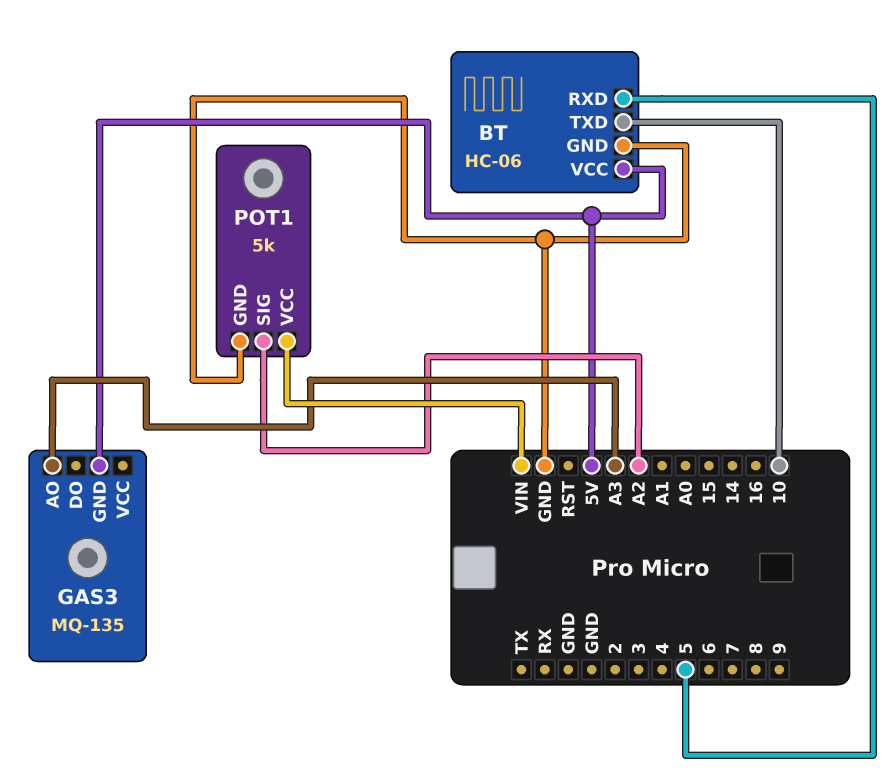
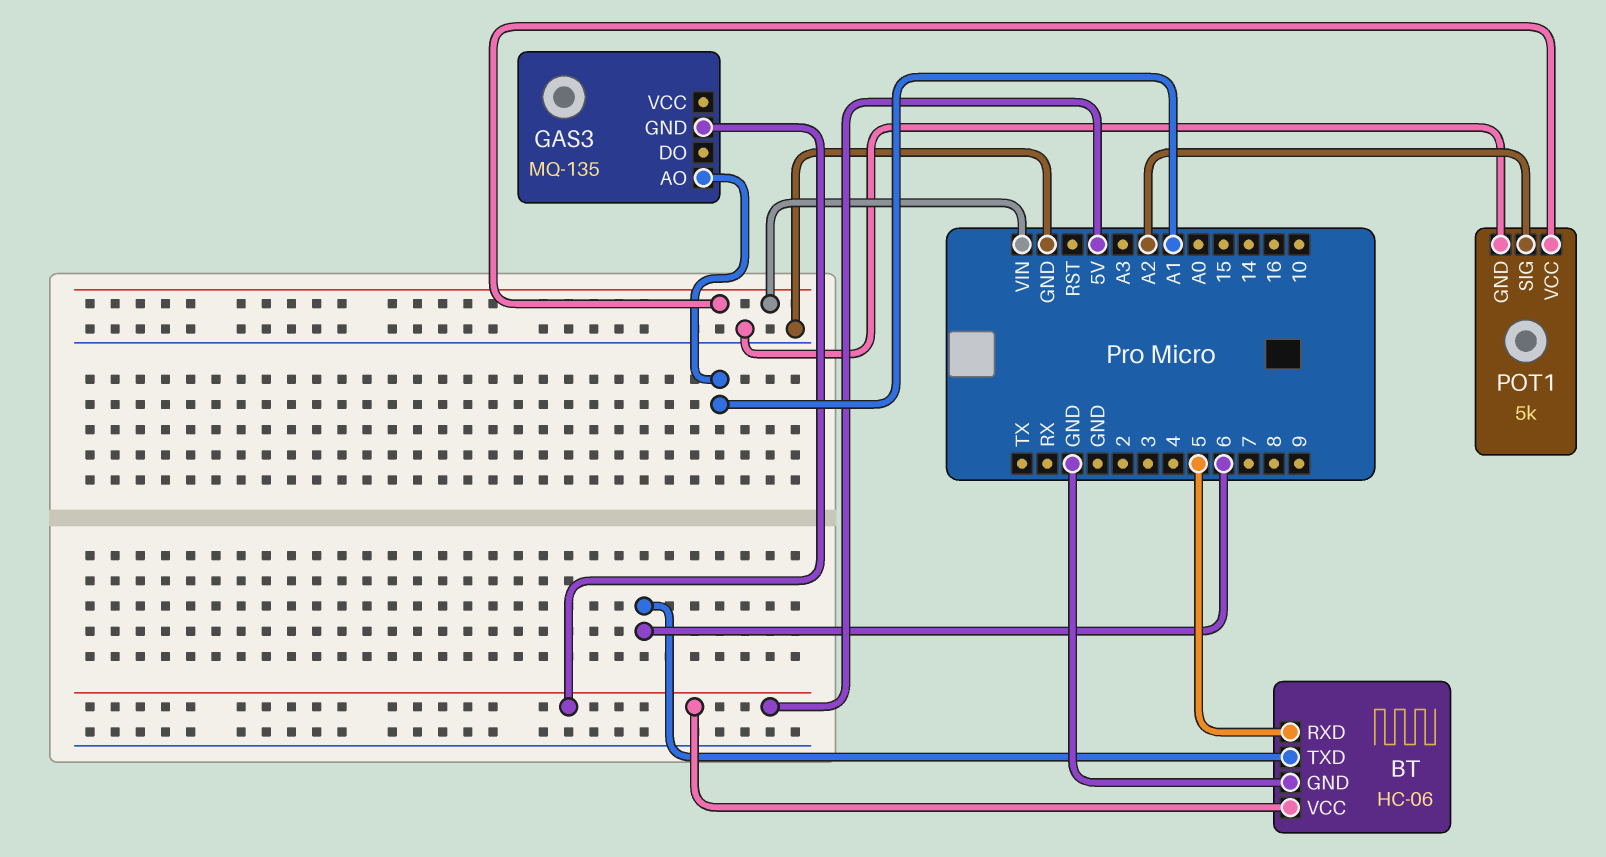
BT pin TXD: 10 -> 6
GAS3 pin AO: A3 -> A1

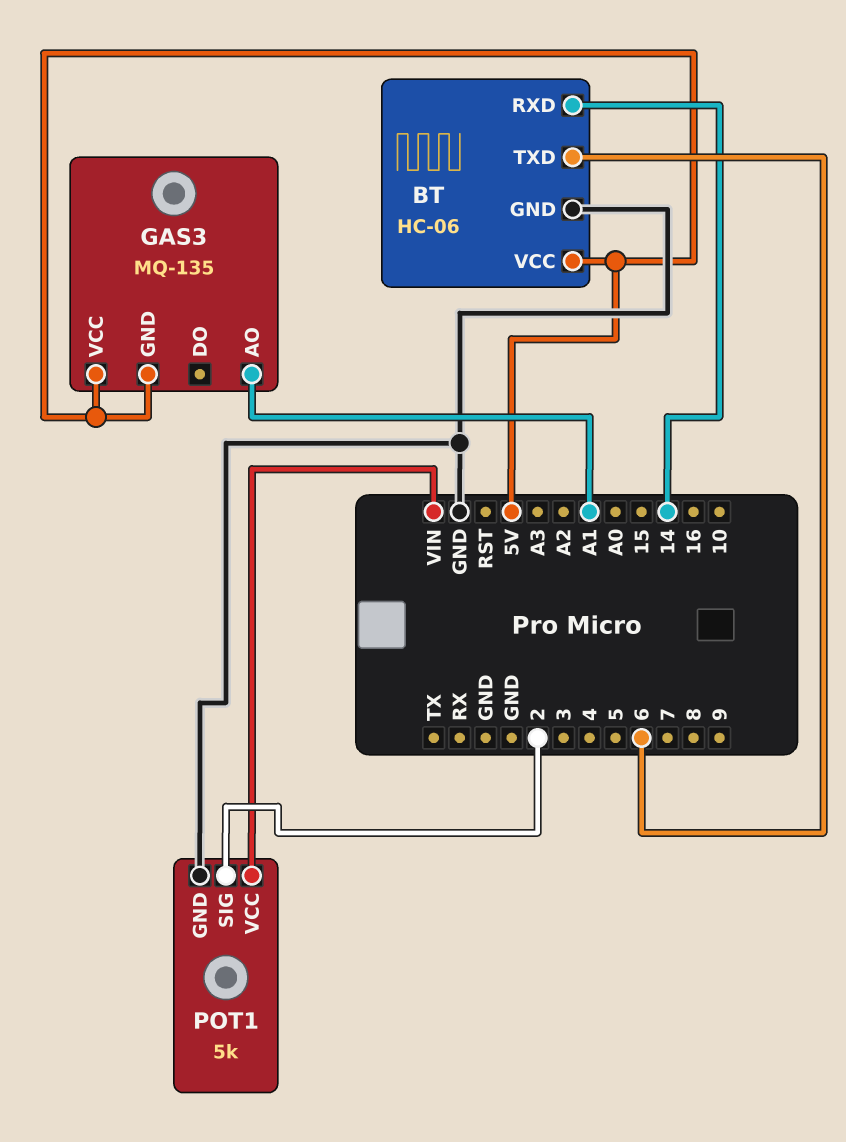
BT pin RXD: 5 -> 14
GAS3 pin VCC: none -> 5V
POT1 pin SIG: A2 -> 2

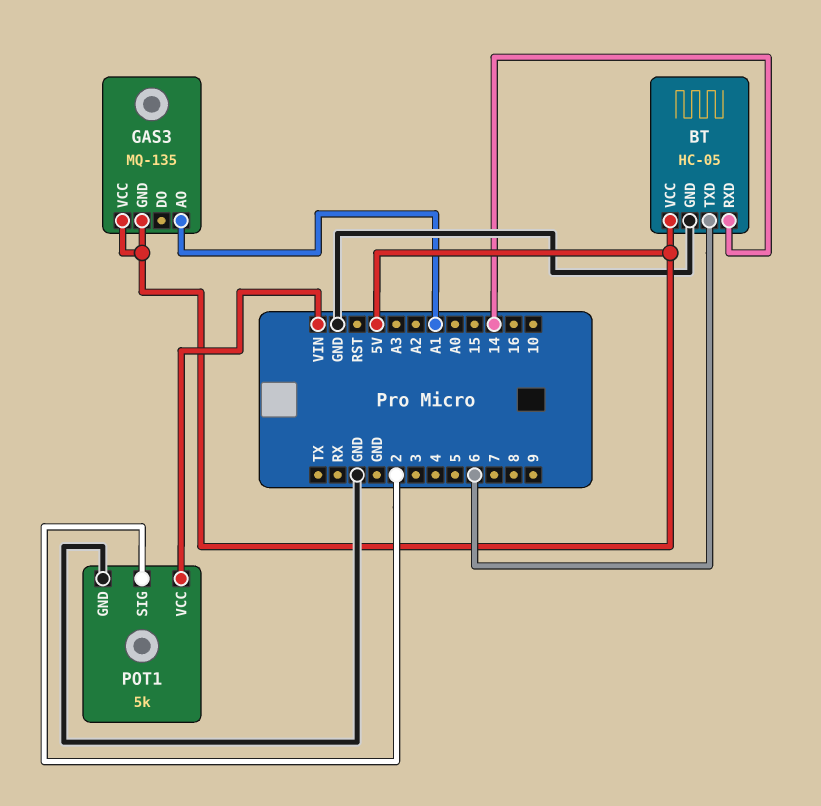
BT: HC-06 -> HC-05

